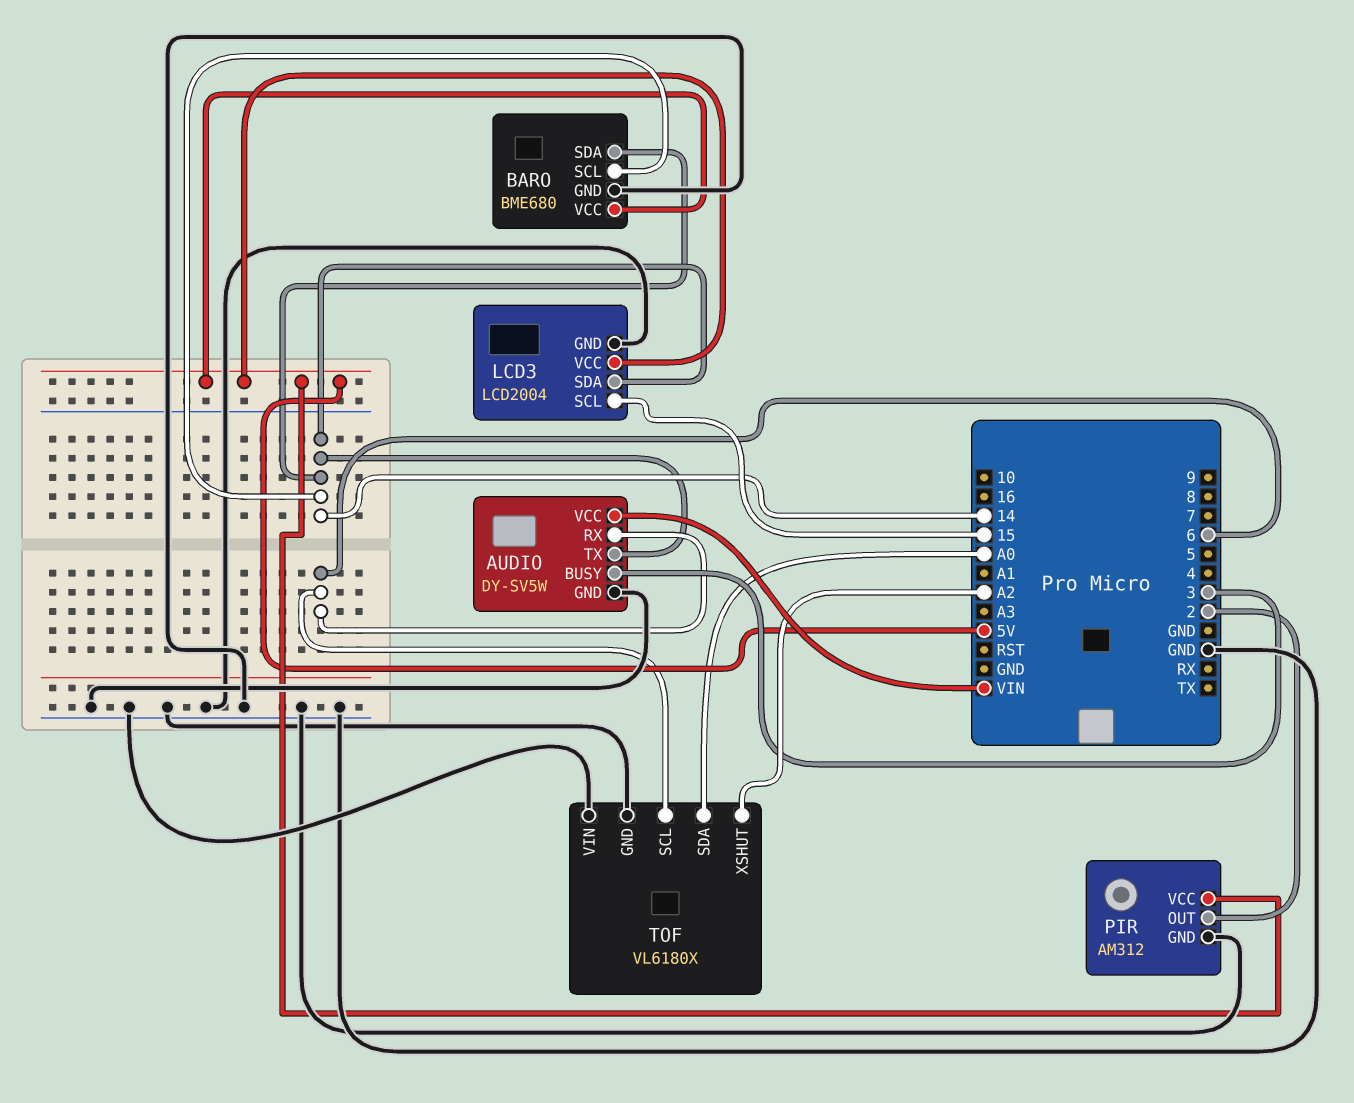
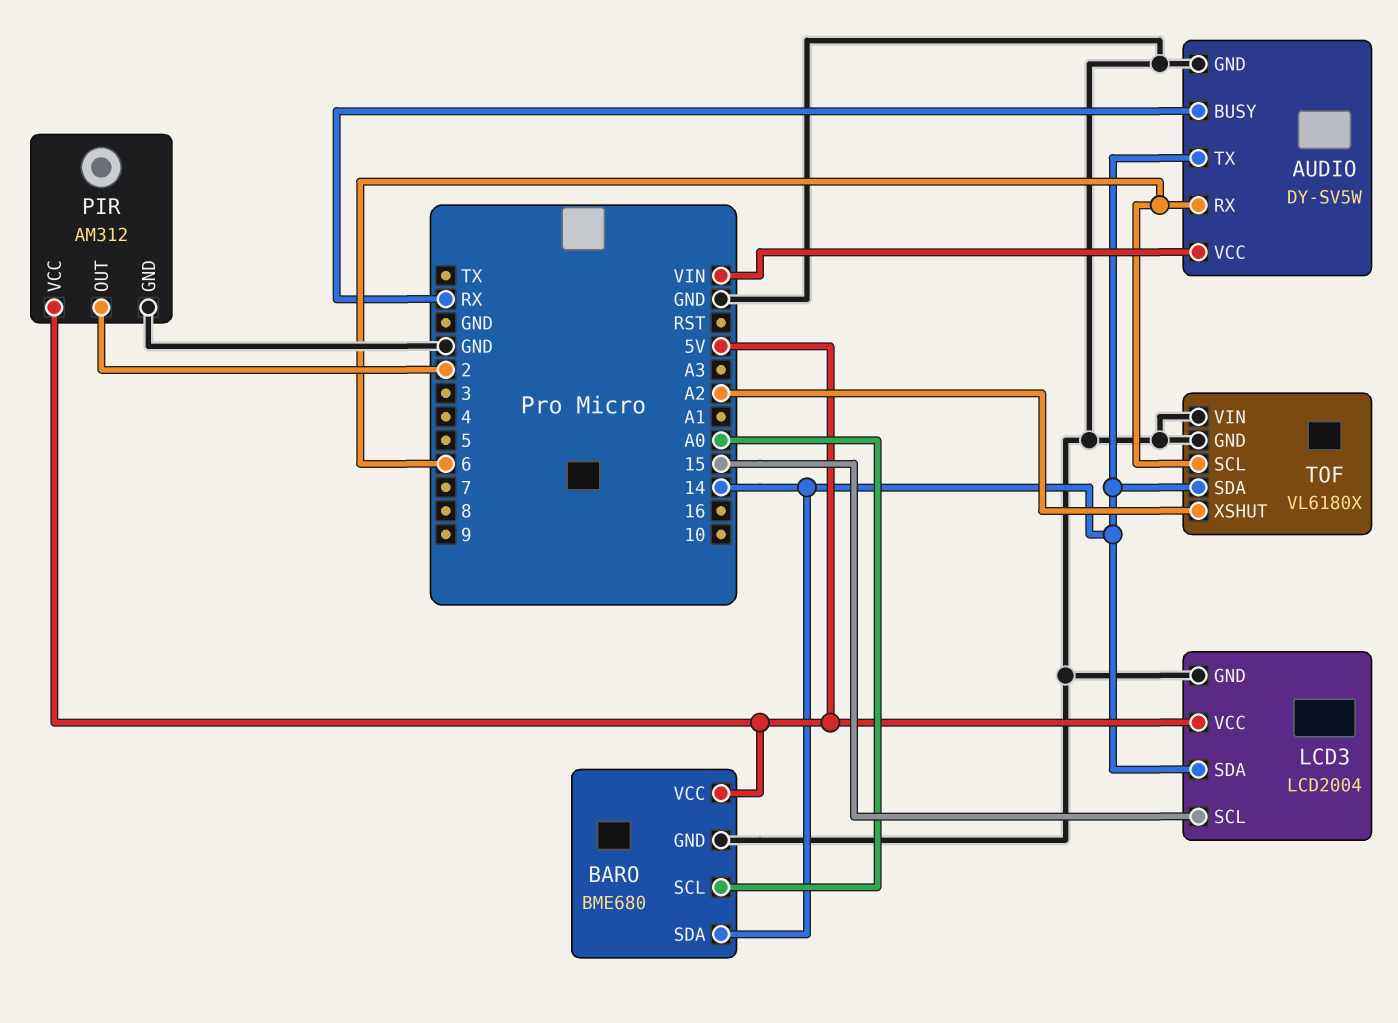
AUDIO pin BUSY: 3 -> RX
BARO pin SCL: 14 -> A0
TOF pin SDA: A0 -> 14

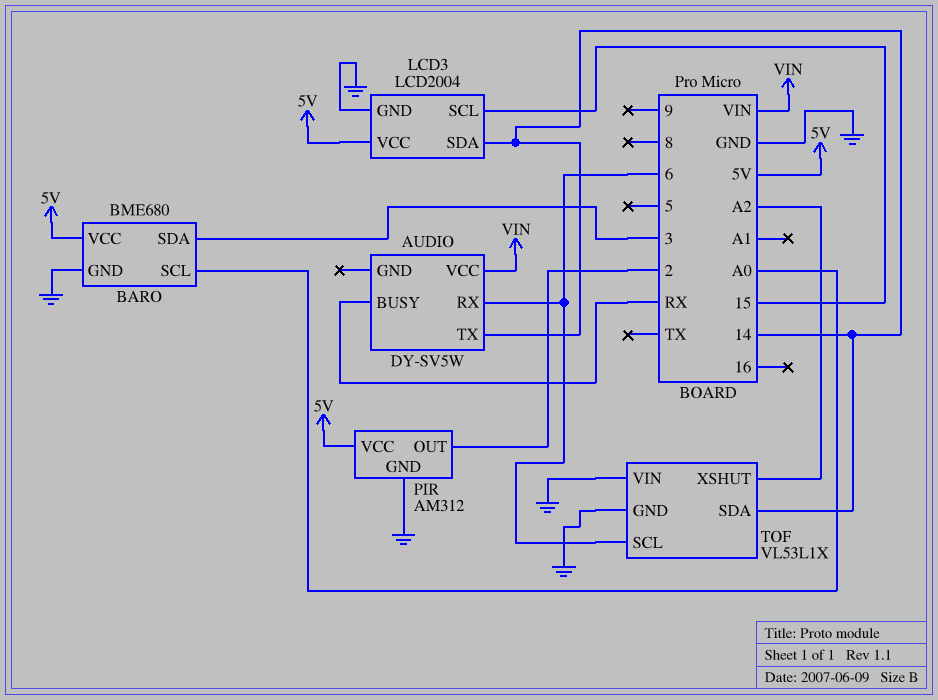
AUDIO pin GND: GND -> none
BARO pin SDA: 14 -> 3
TOF: VL6180X -> VL53L1X

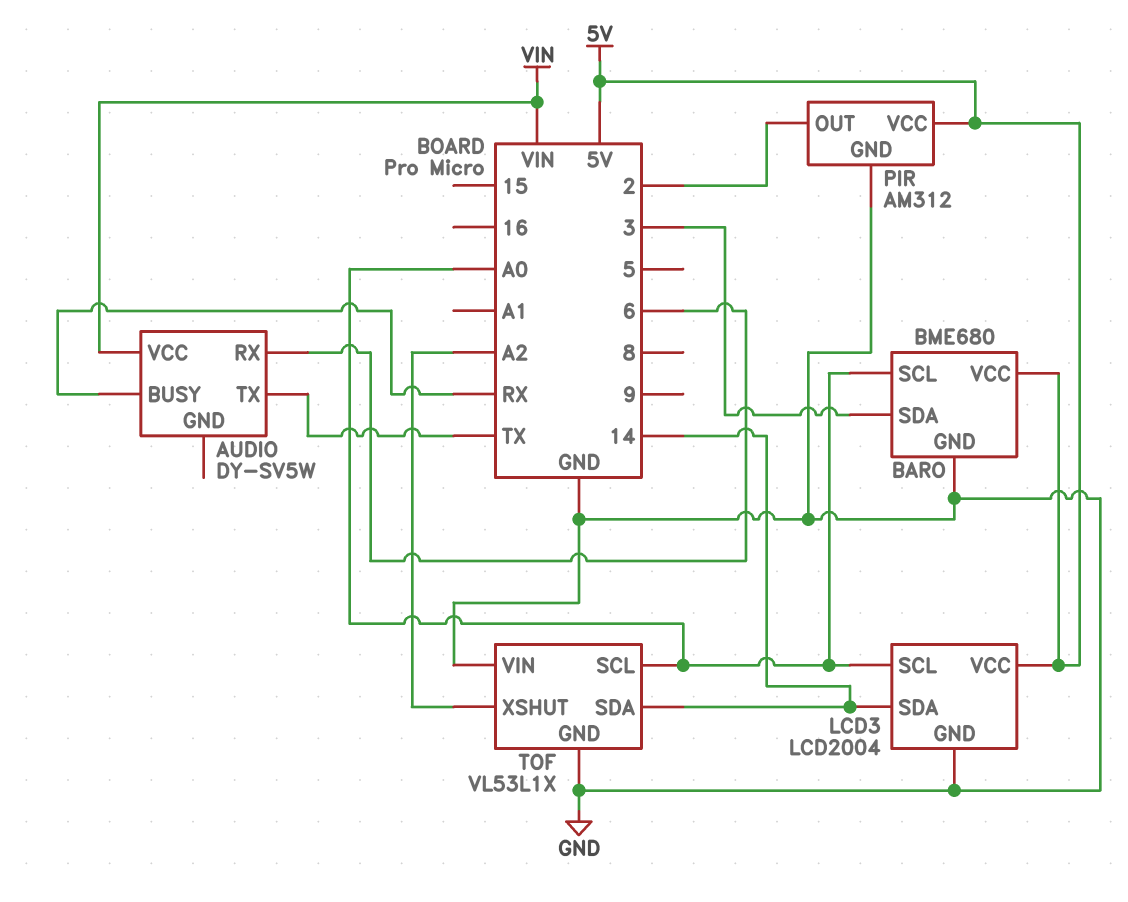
AUDIO pin TX: 14 -> TX
LCD3 pin SCL: 15 -> A0
TOF pin SCL: 6 -> A0

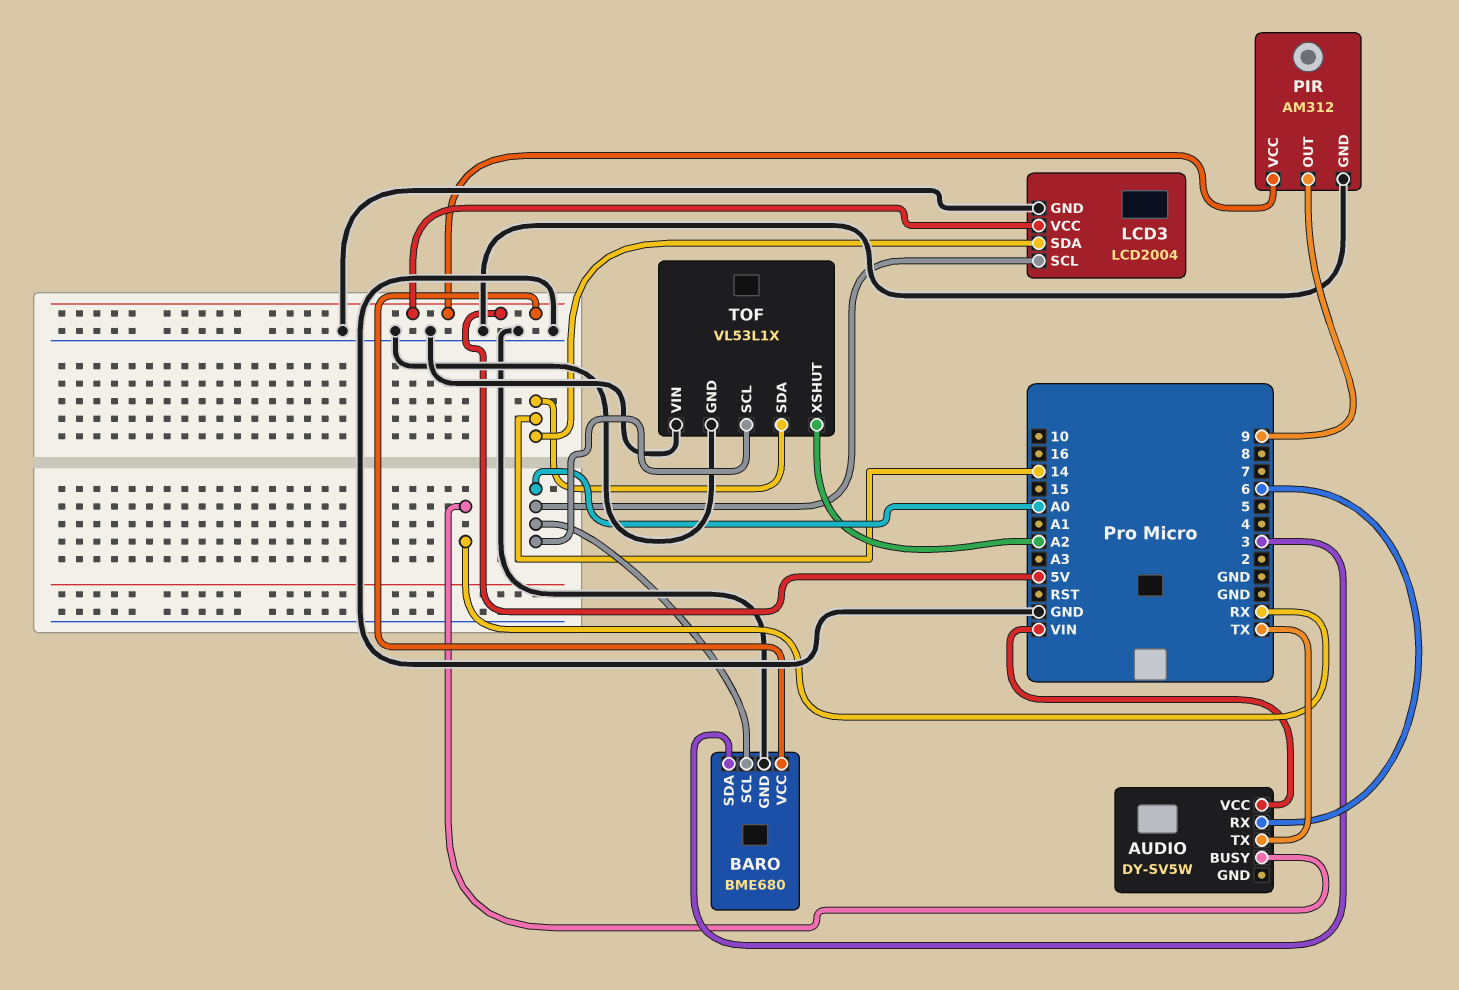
PIR pin OUT: 2 -> 9

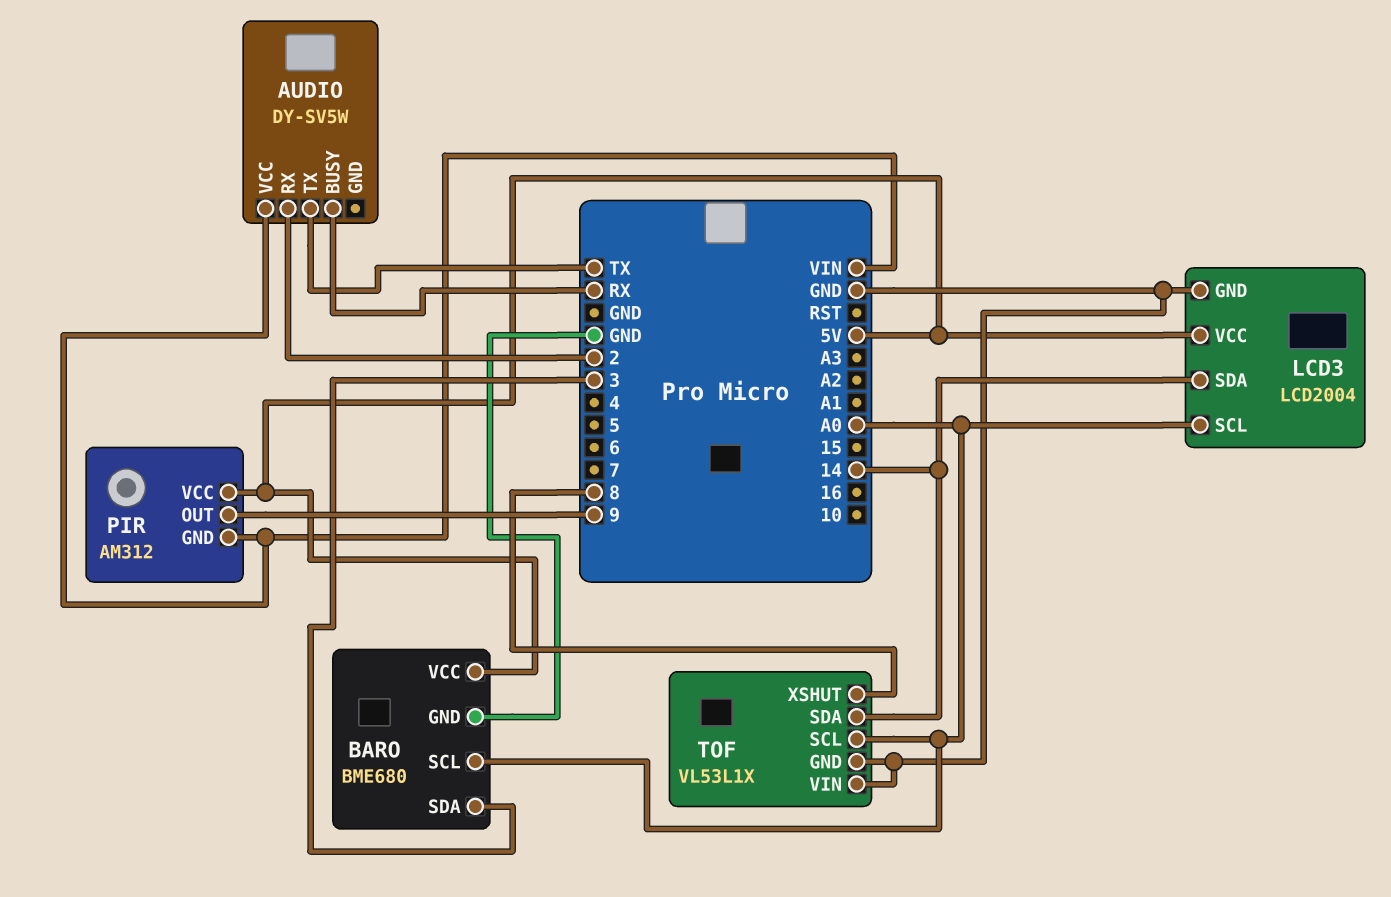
AUDIO pin RX: 6 -> 2
PIR pin GND: GND -> VIN
TOF pin XSHUT: A2 -> 8

